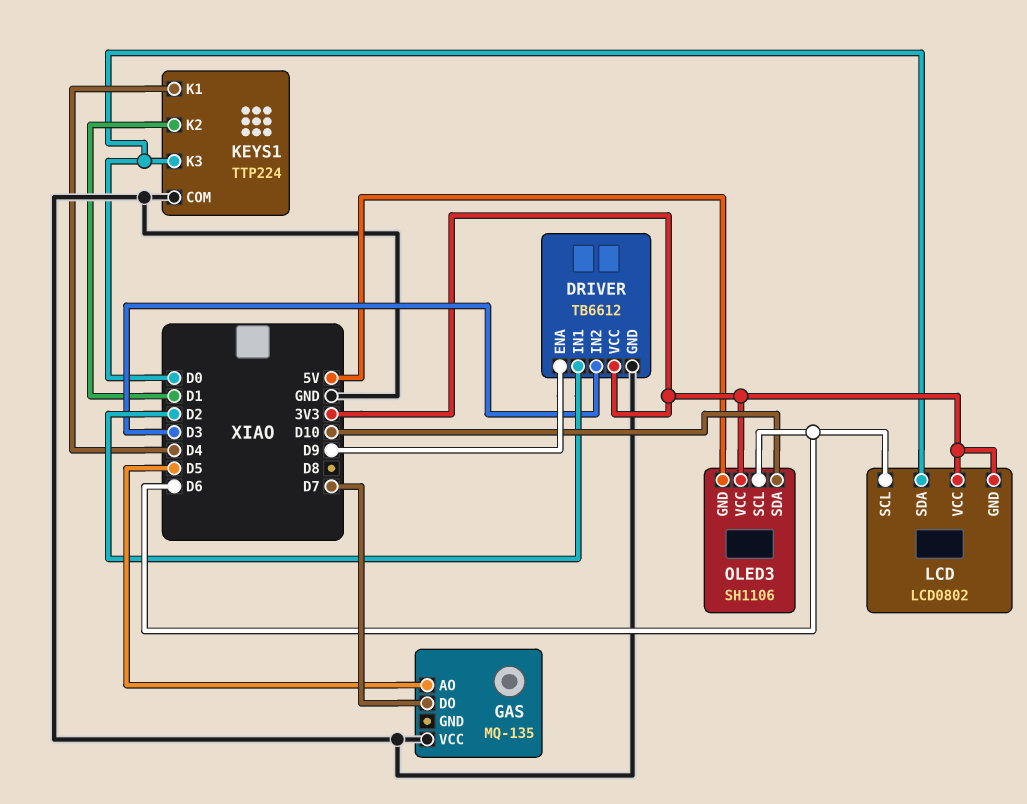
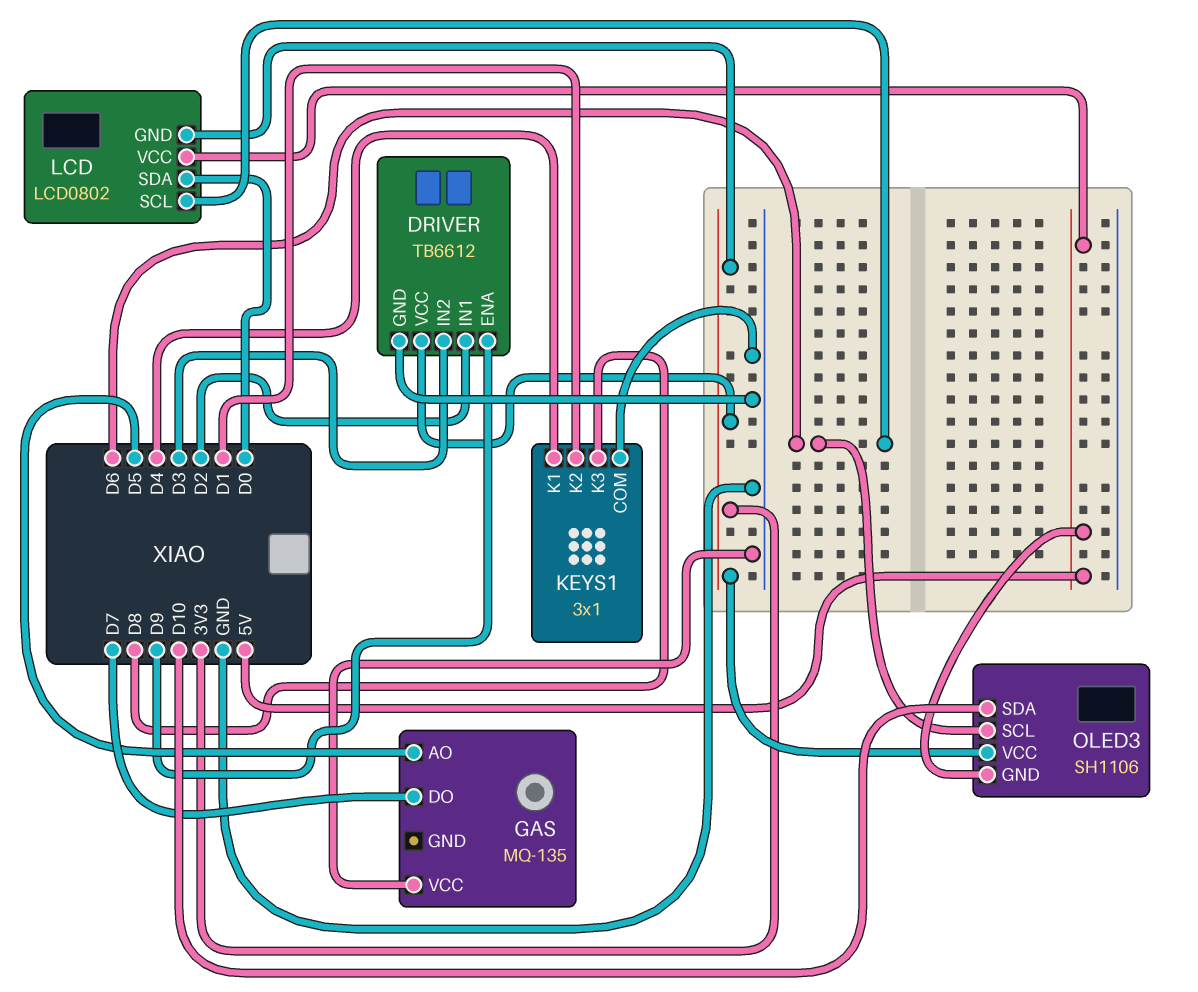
KEYS1: TTP224 -> 3x1
KEYS1 pin K3: D0 -> D8
LCD pin VCC: 3V3 -> 5V

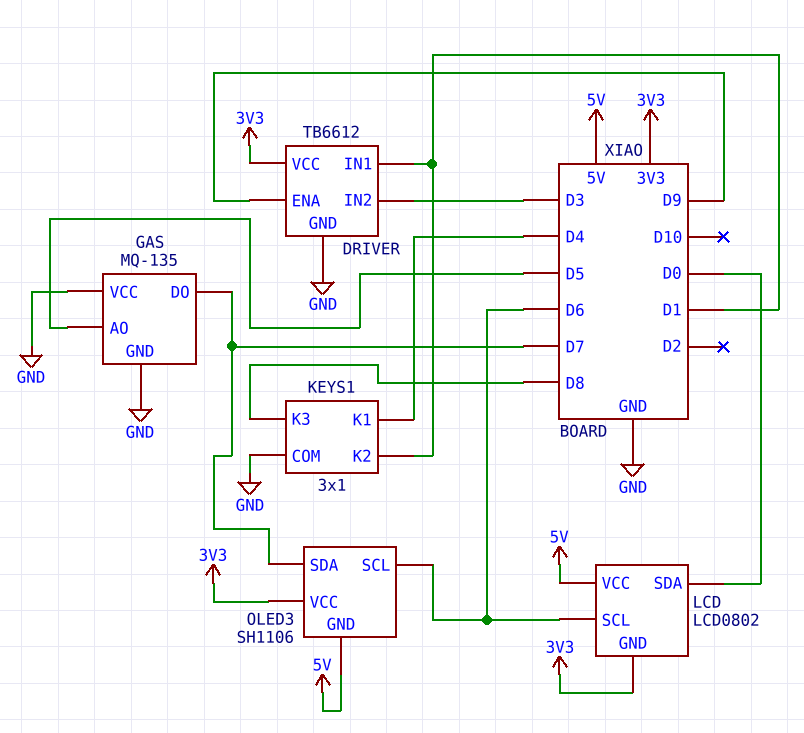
DRIVER pin IN1: D2 -> D1
GAS pin GND: none -> GND
OLED3 pin SDA: D10 -> D7

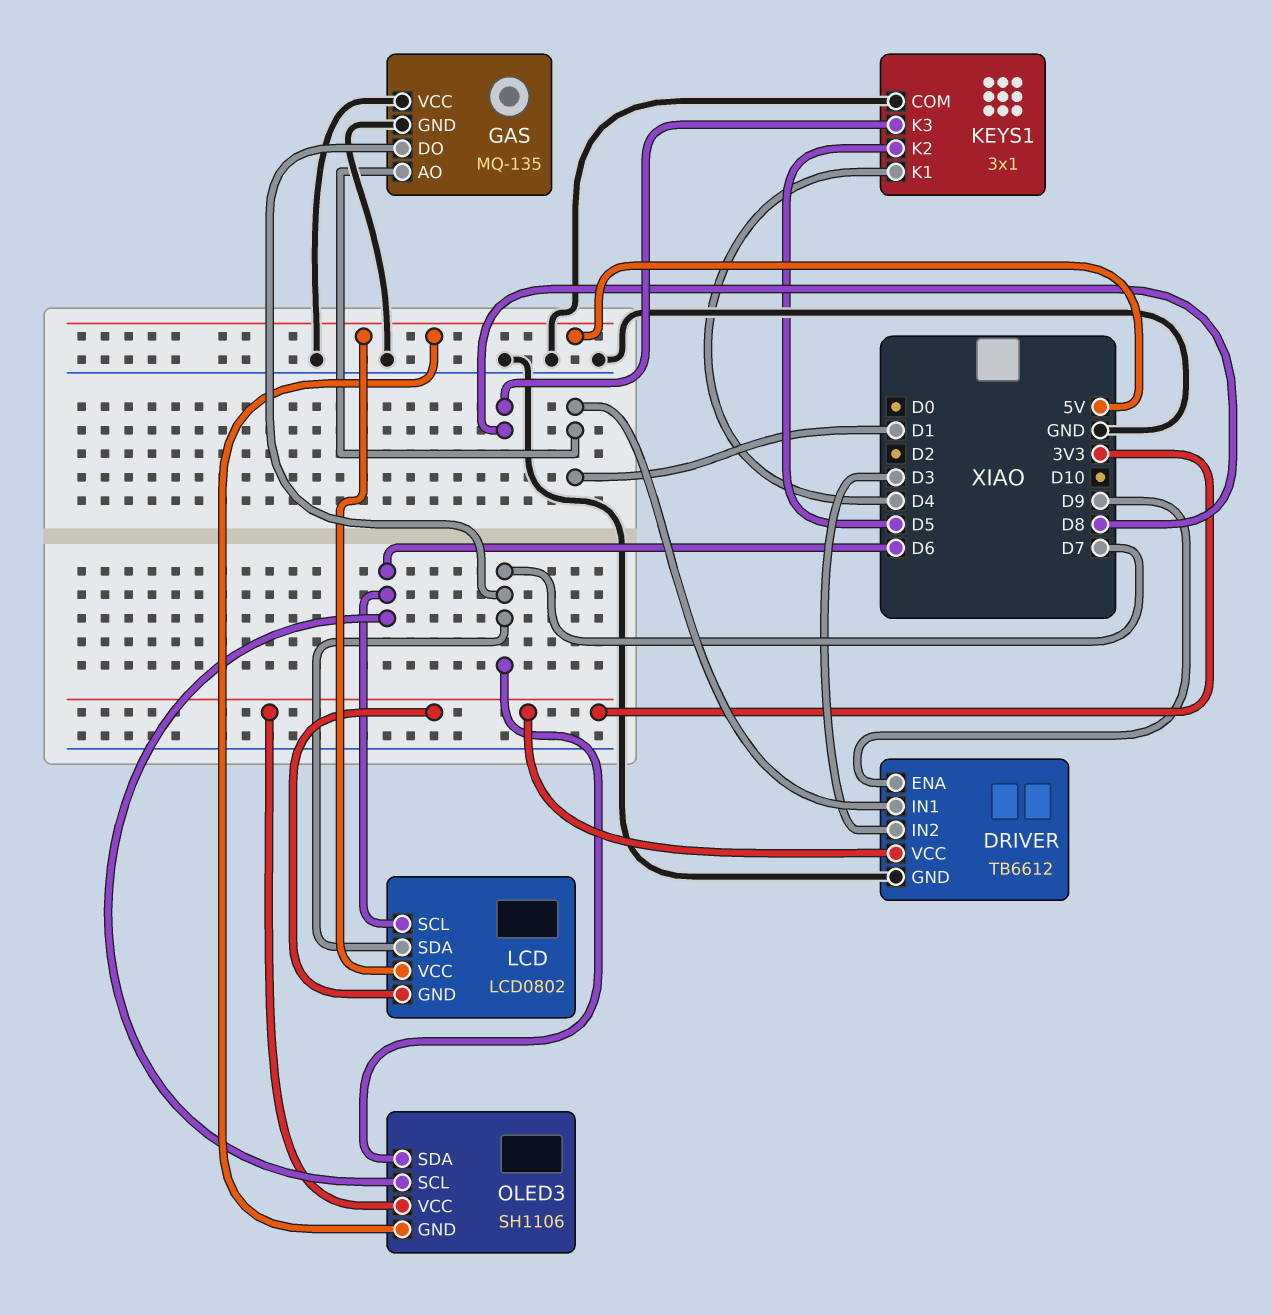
GAS pin AO: D5 -> D1
KEYS1 pin K2: D1 -> D5
LCD pin SDA: D0 -> D7

